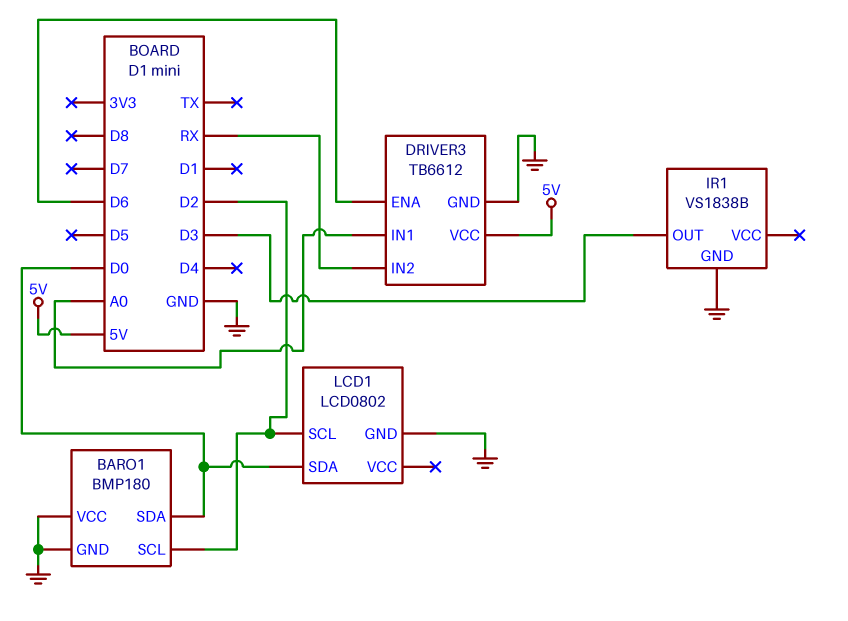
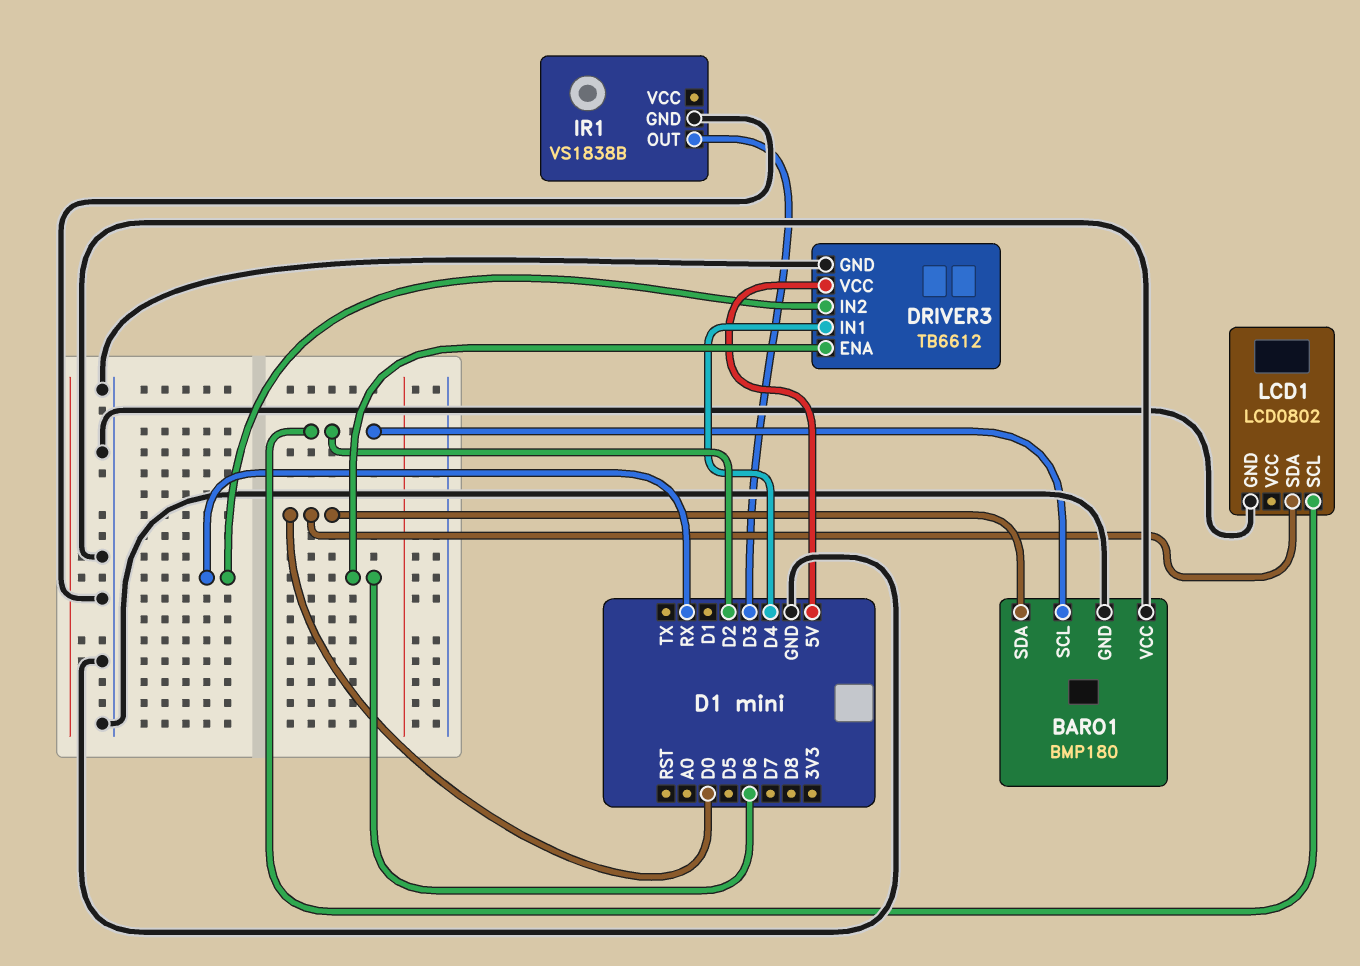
DRIVER3 pin IN1: A0 -> D4

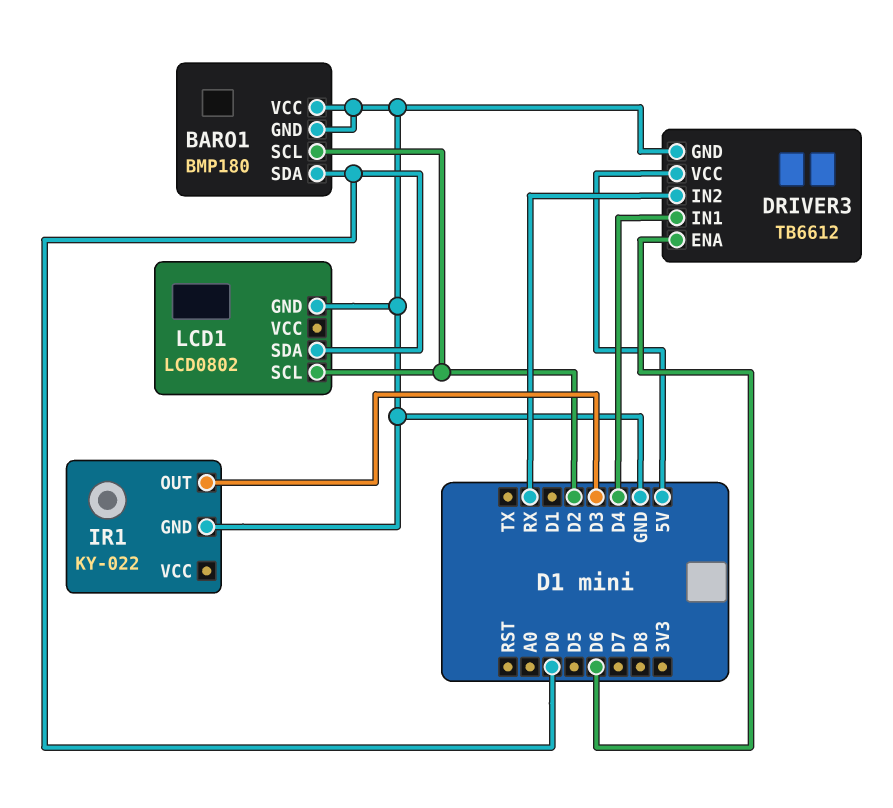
IR1: VS1838B -> KY-022

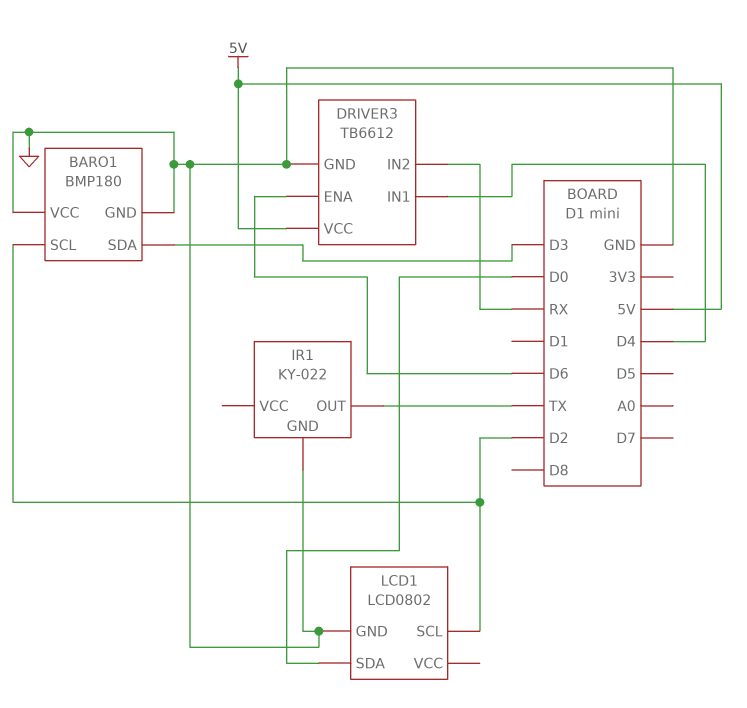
BARO1 pin SDA: D0 -> D3
IR1 pin OUT: D3 -> TX

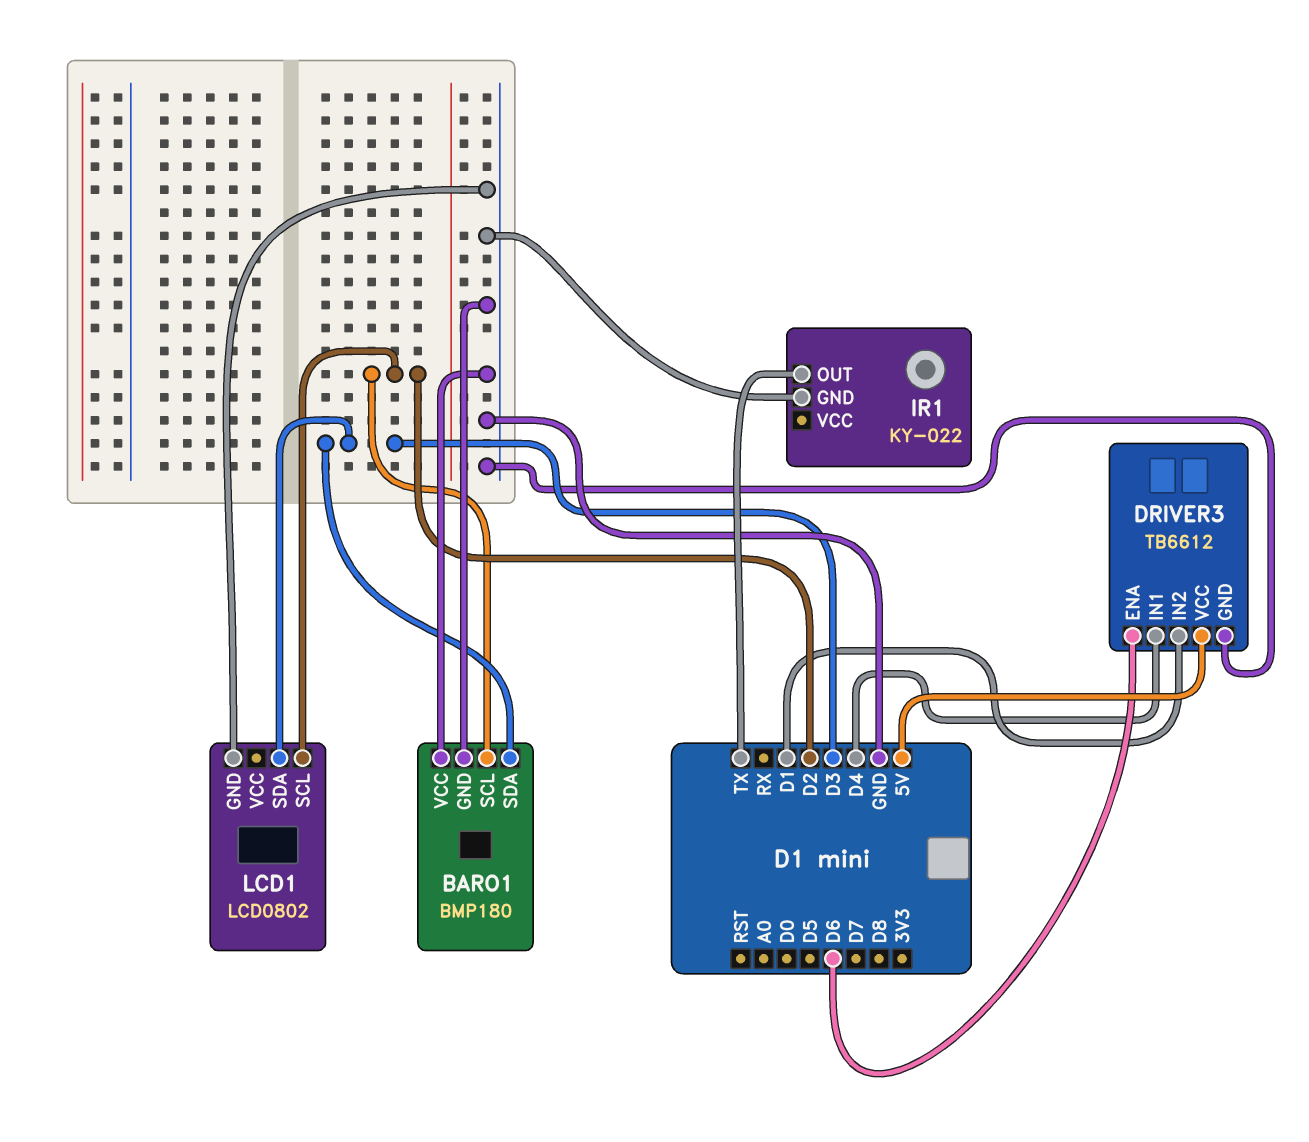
DRIVER3 pin IN2: RX -> D1
LCD1 pin SDA: D0 -> D3

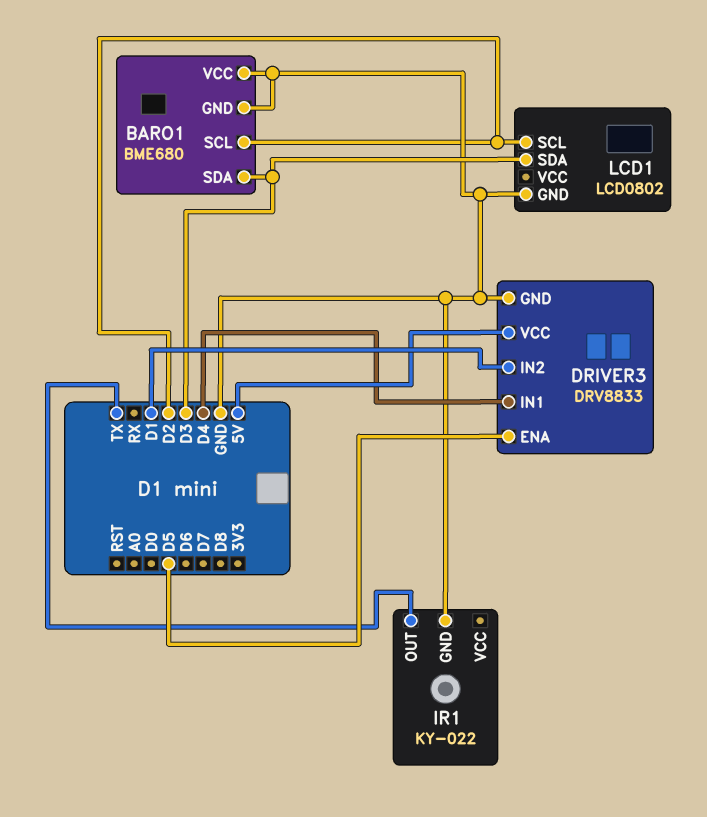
BARO1: BMP180 -> BME680
DRIVER3: TB6612 -> DRV8833
DRIVER3 pin ENA: D6 -> D5

